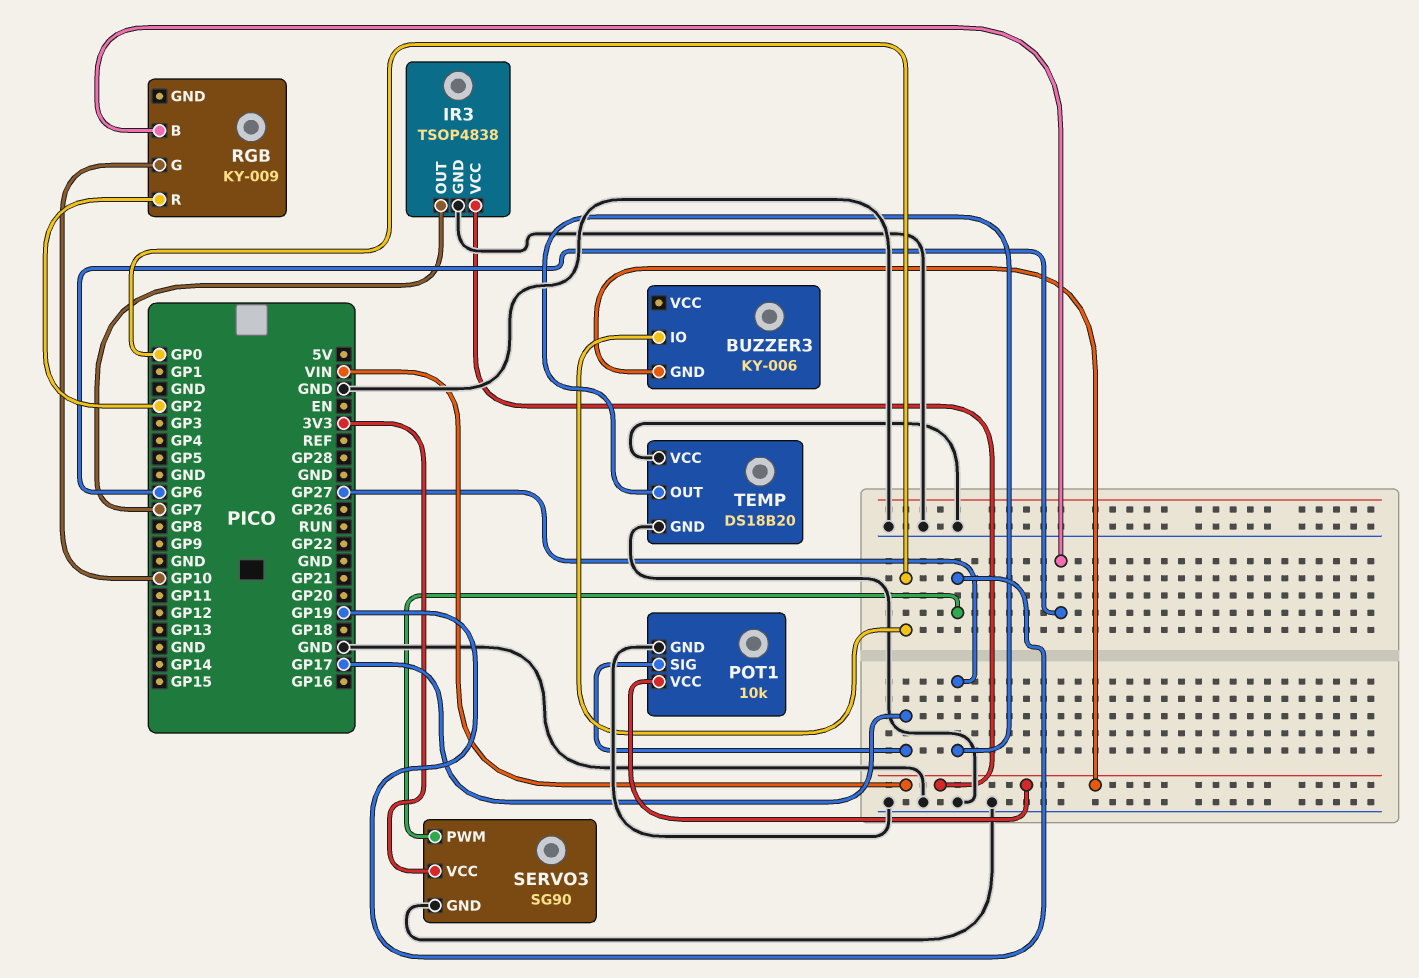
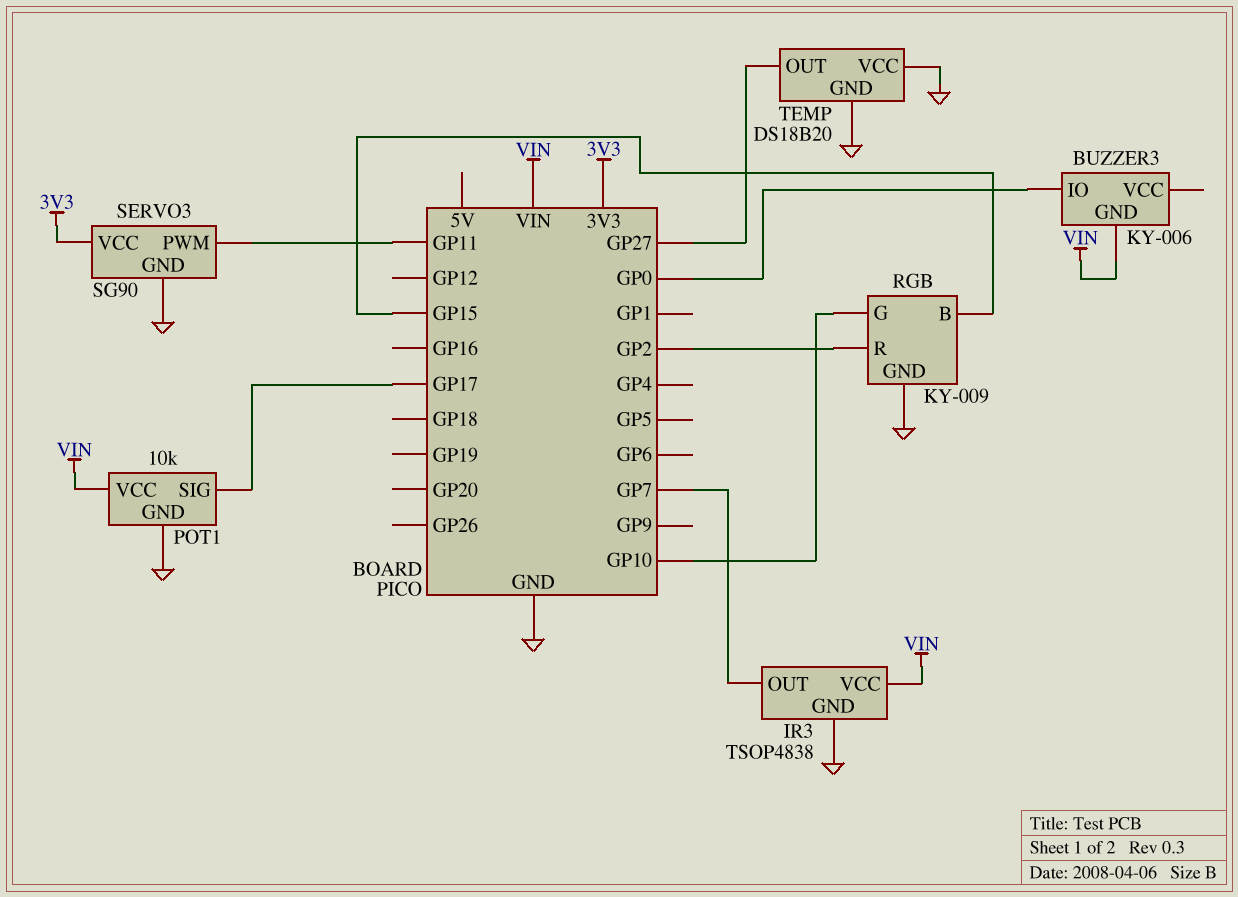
RGB pin B: GP6 -> GP15
RGB pin GND: none -> GND
SERVO3 pin PWM: GP19 -> GP11

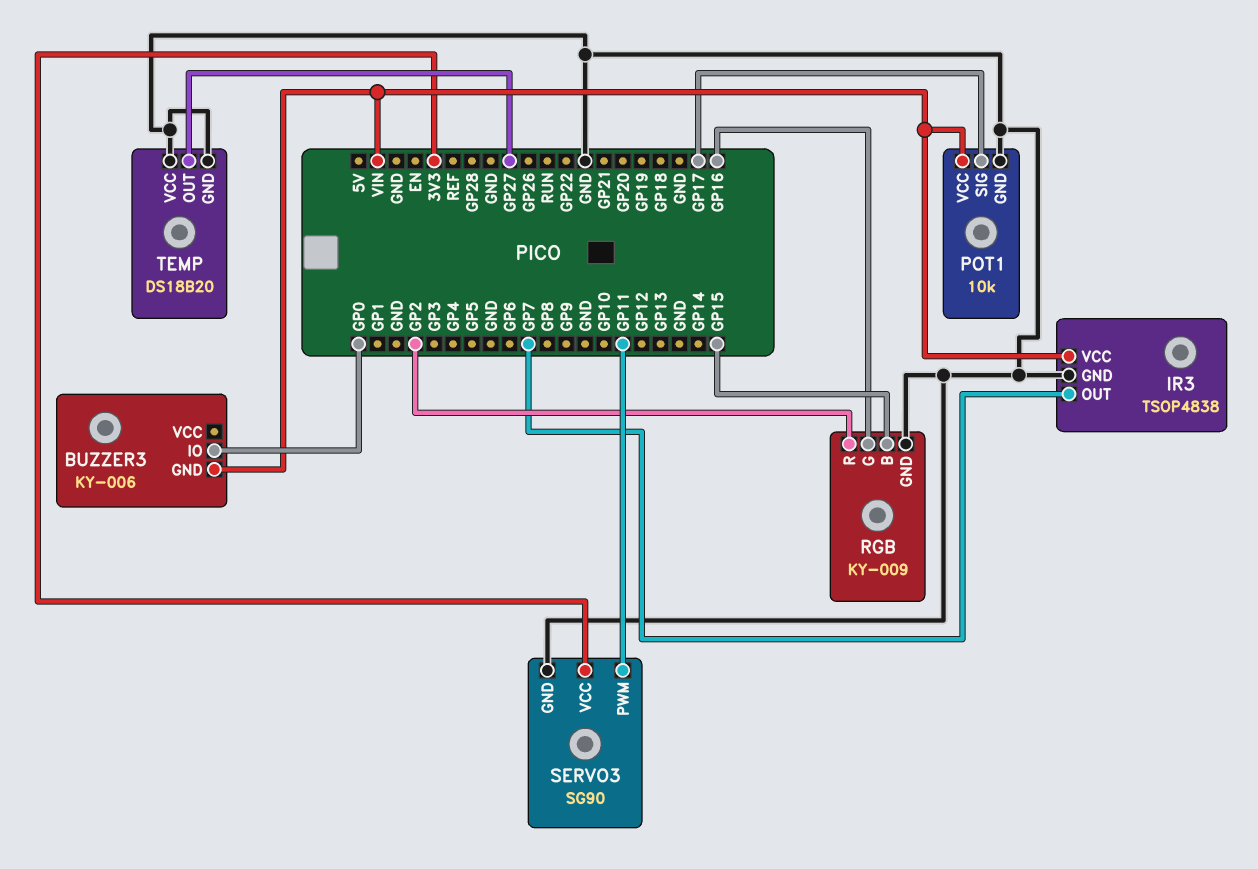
RGB pin G: GP10 -> GP16

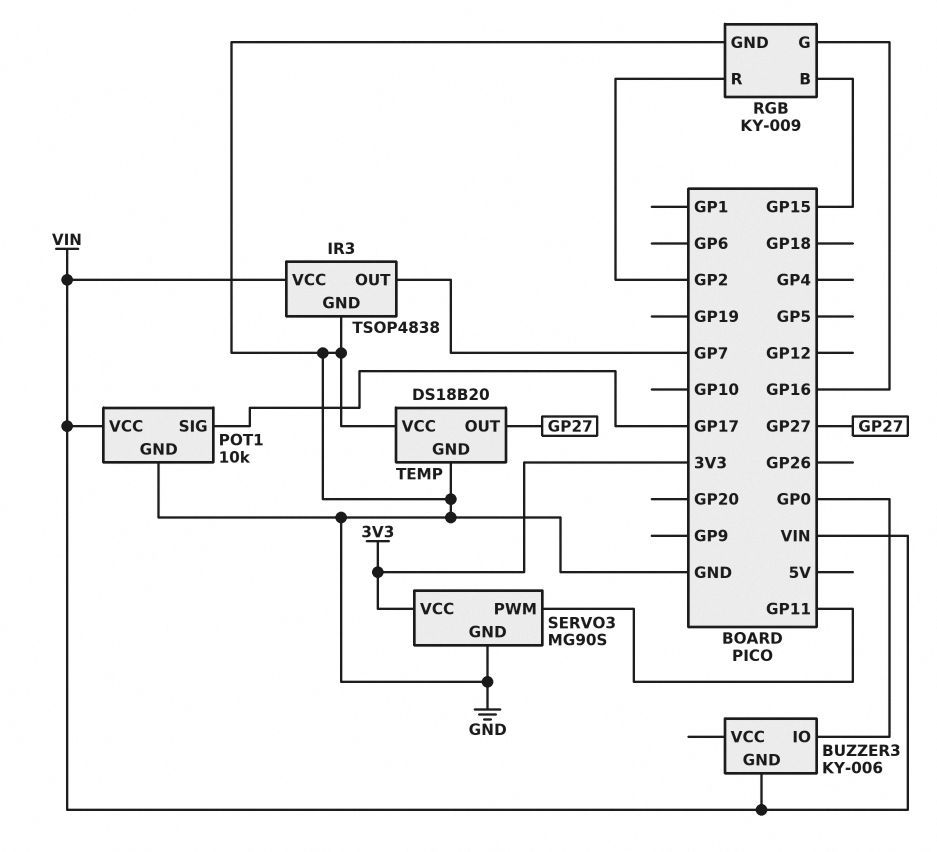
SERVO3: SG90 -> MG90S

